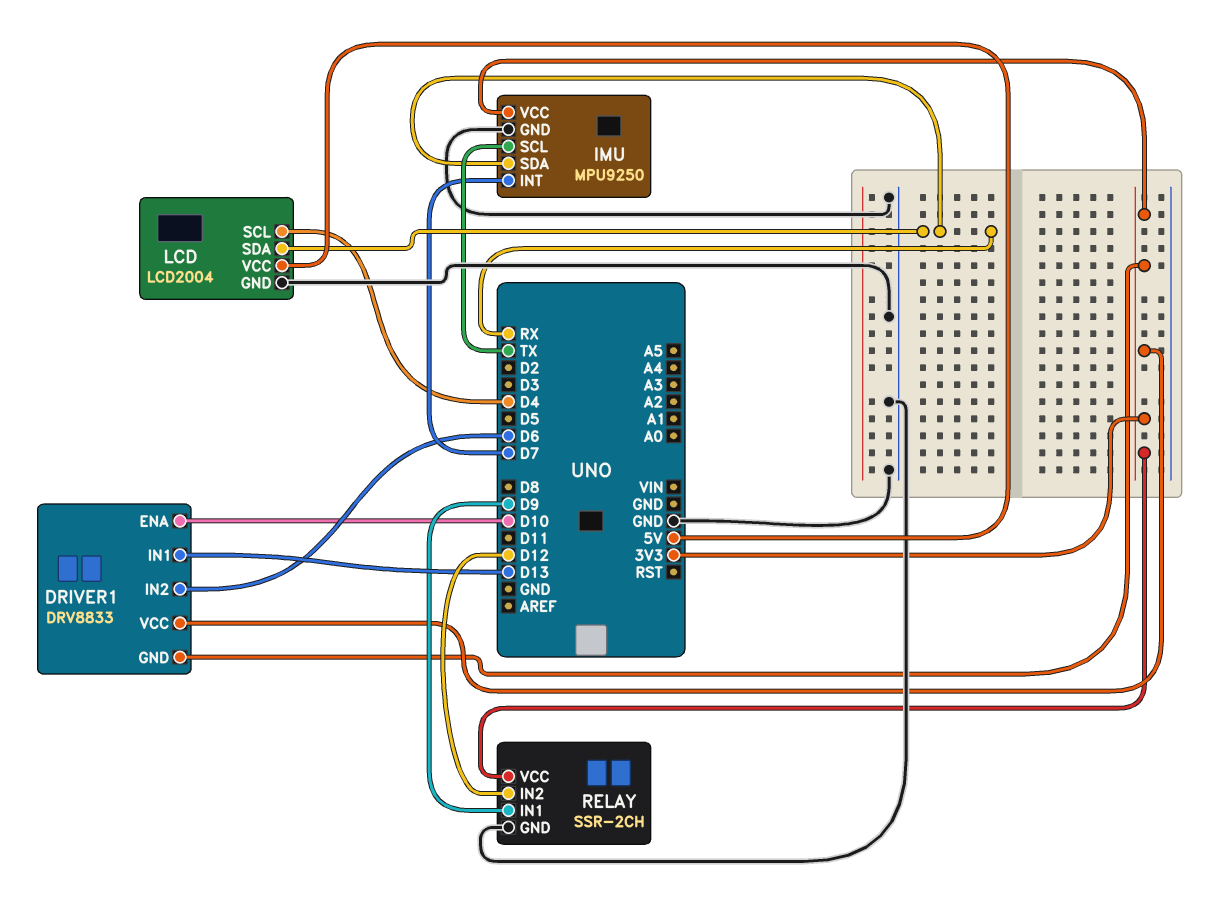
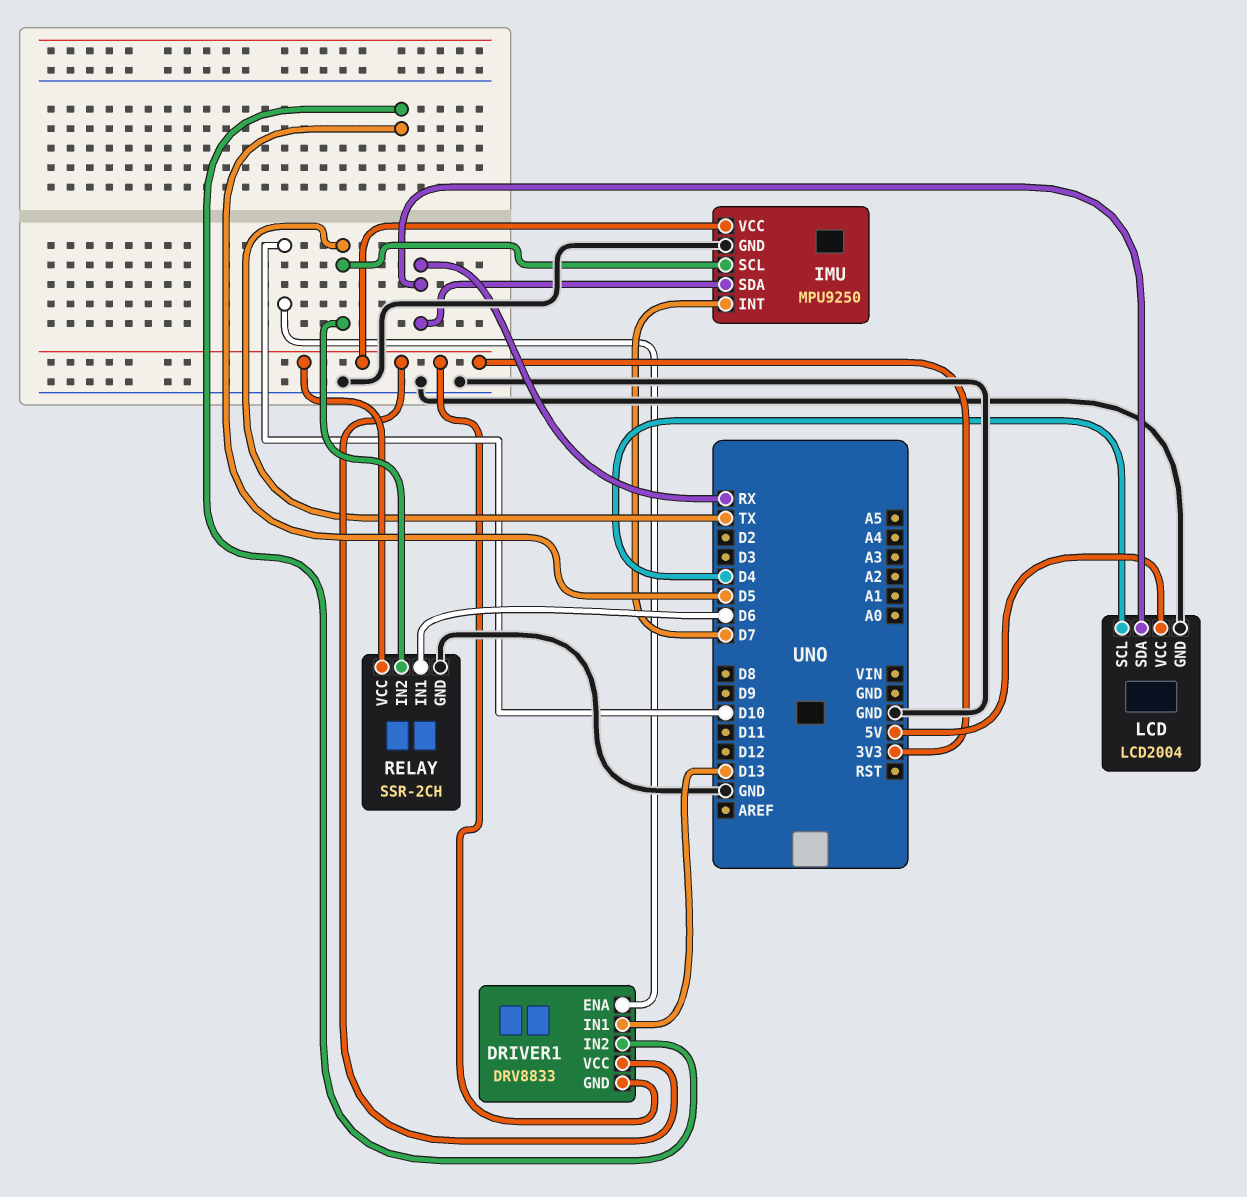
DRIVER1 pin IN2: D6 -> D5
RELAY pin IN1: D9 -> D6
RELAY pin IN2: D12 -> TX

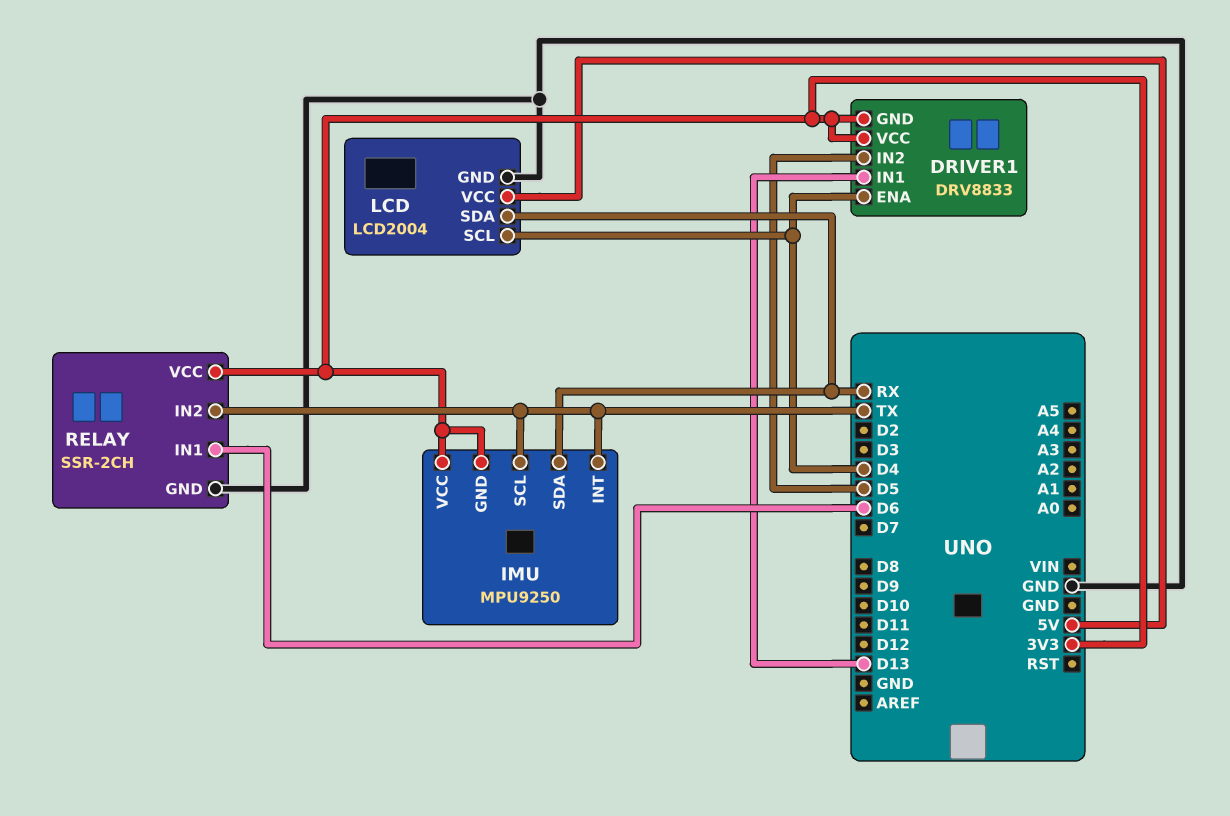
DRIVER1 pin ENA: D10 -> D4
IMU pin GND: GND -> 3V3
IMU pin INT: D7 -> TX

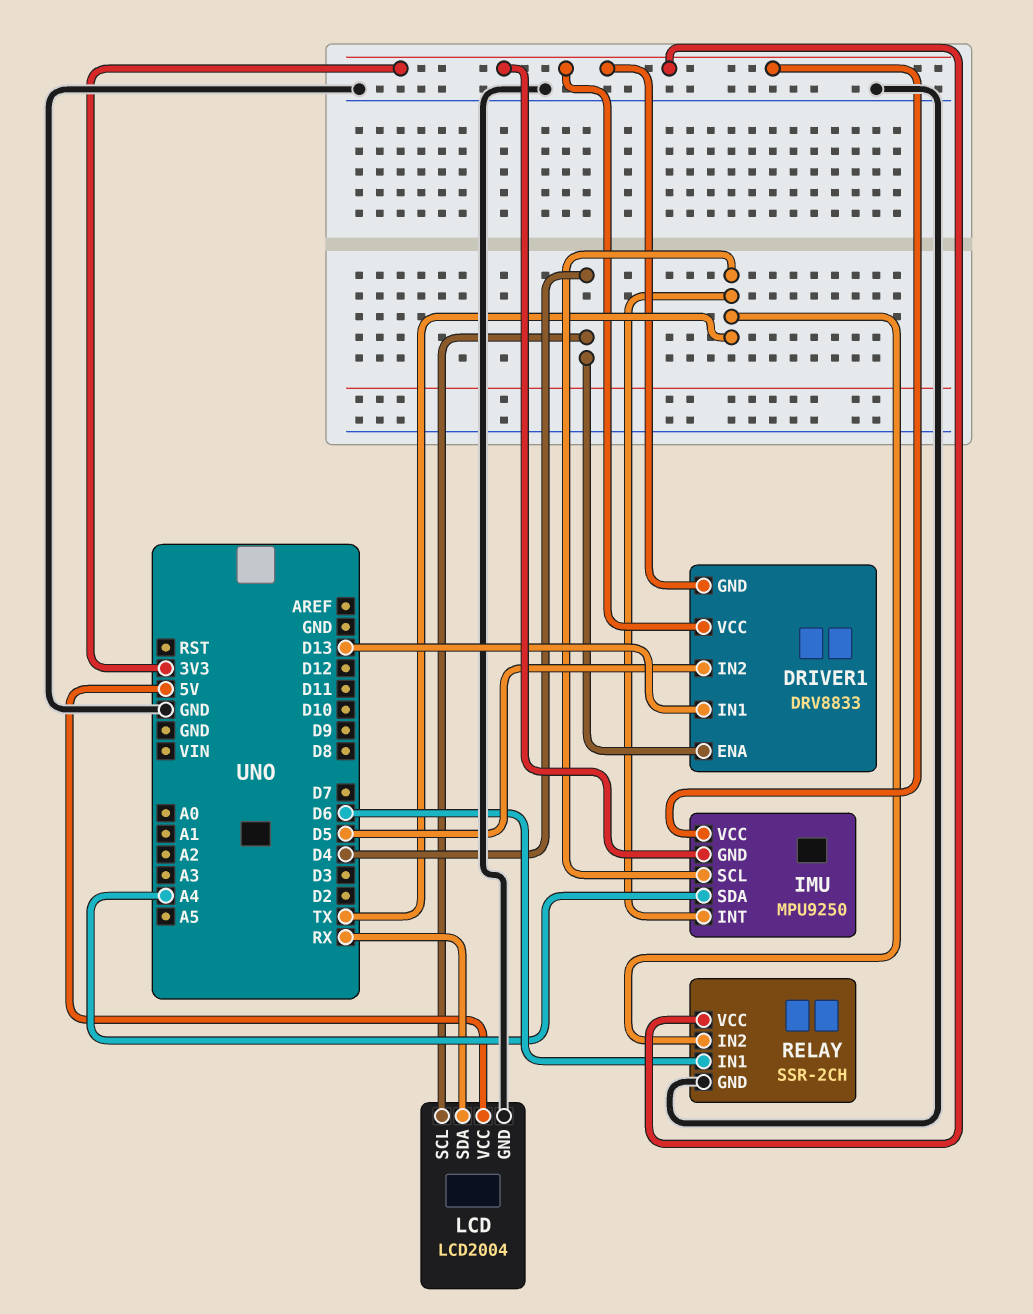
IMU pin SDA: RX -> A4

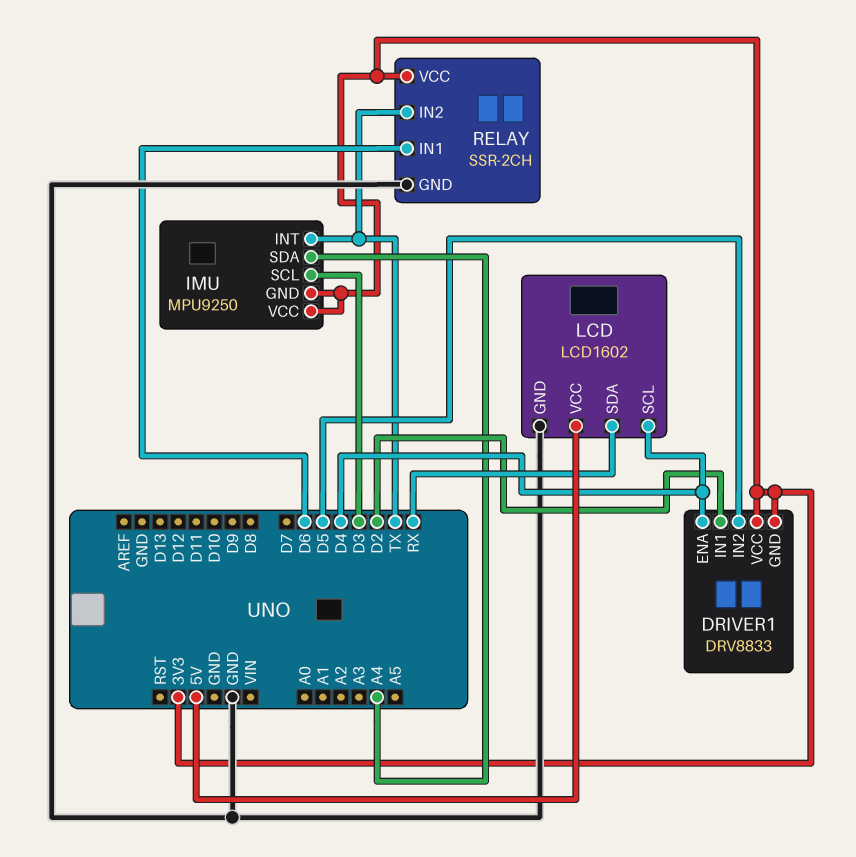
DRIVER1 pin IN1: D13 -> D2
IMU pin SCL: TX -> D3
LCD: LCD2004 -> LCD1602

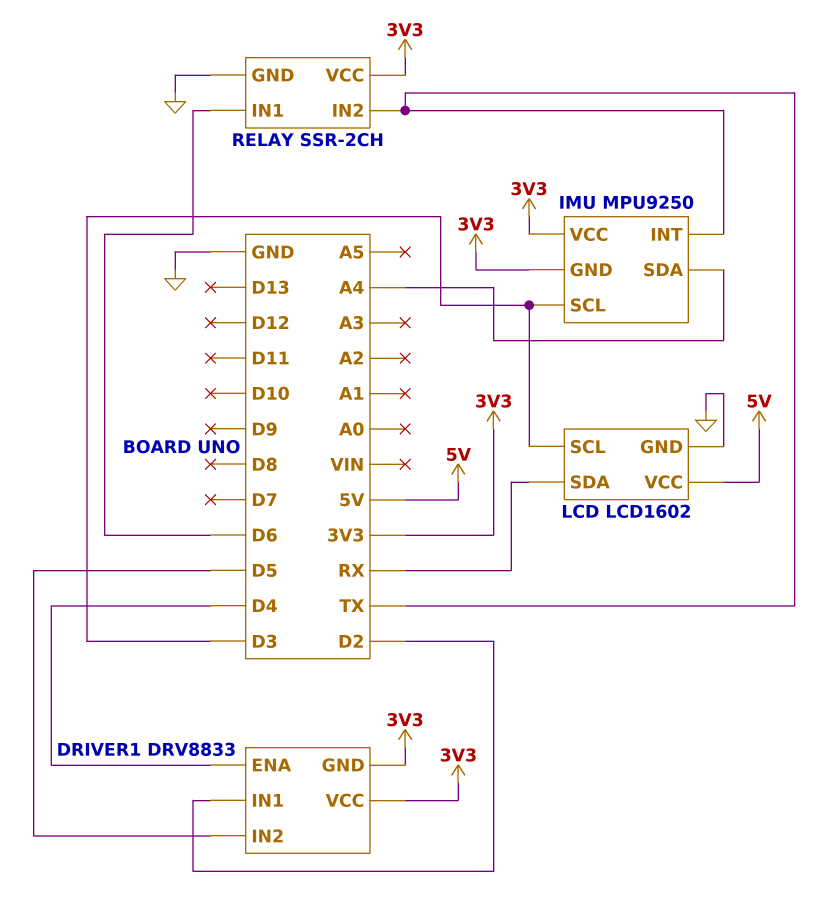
LCD pin SCL: D4 -> D3

